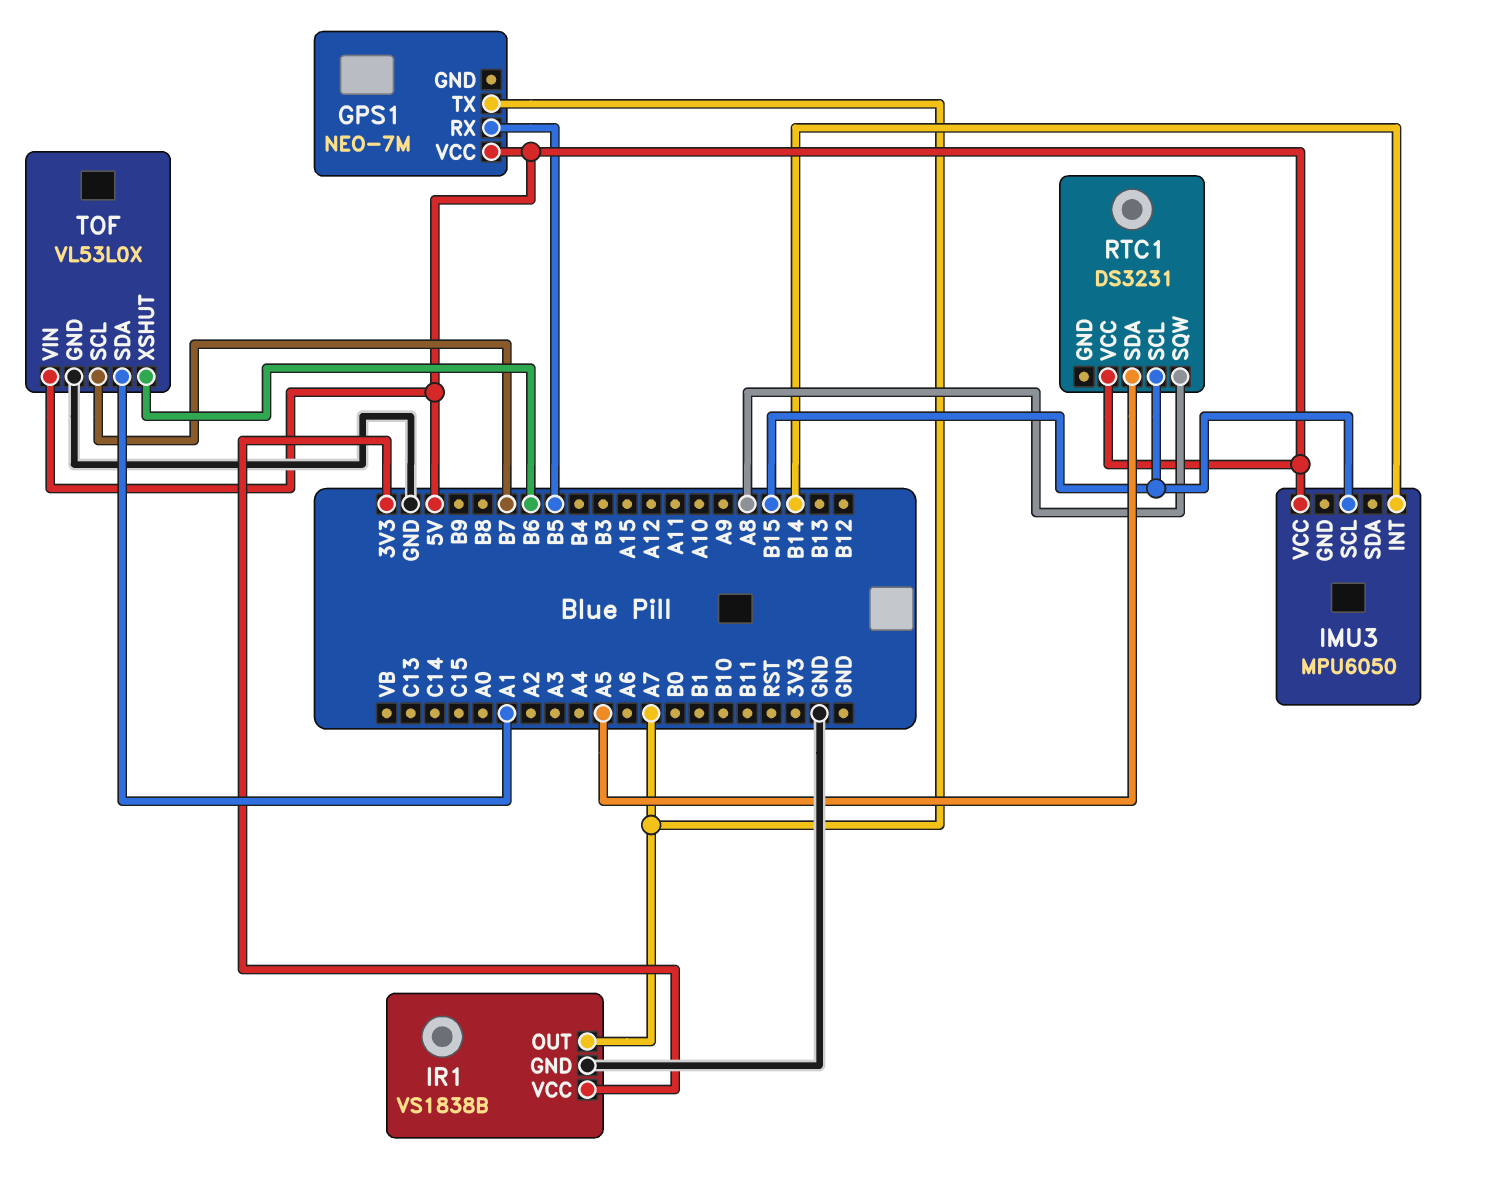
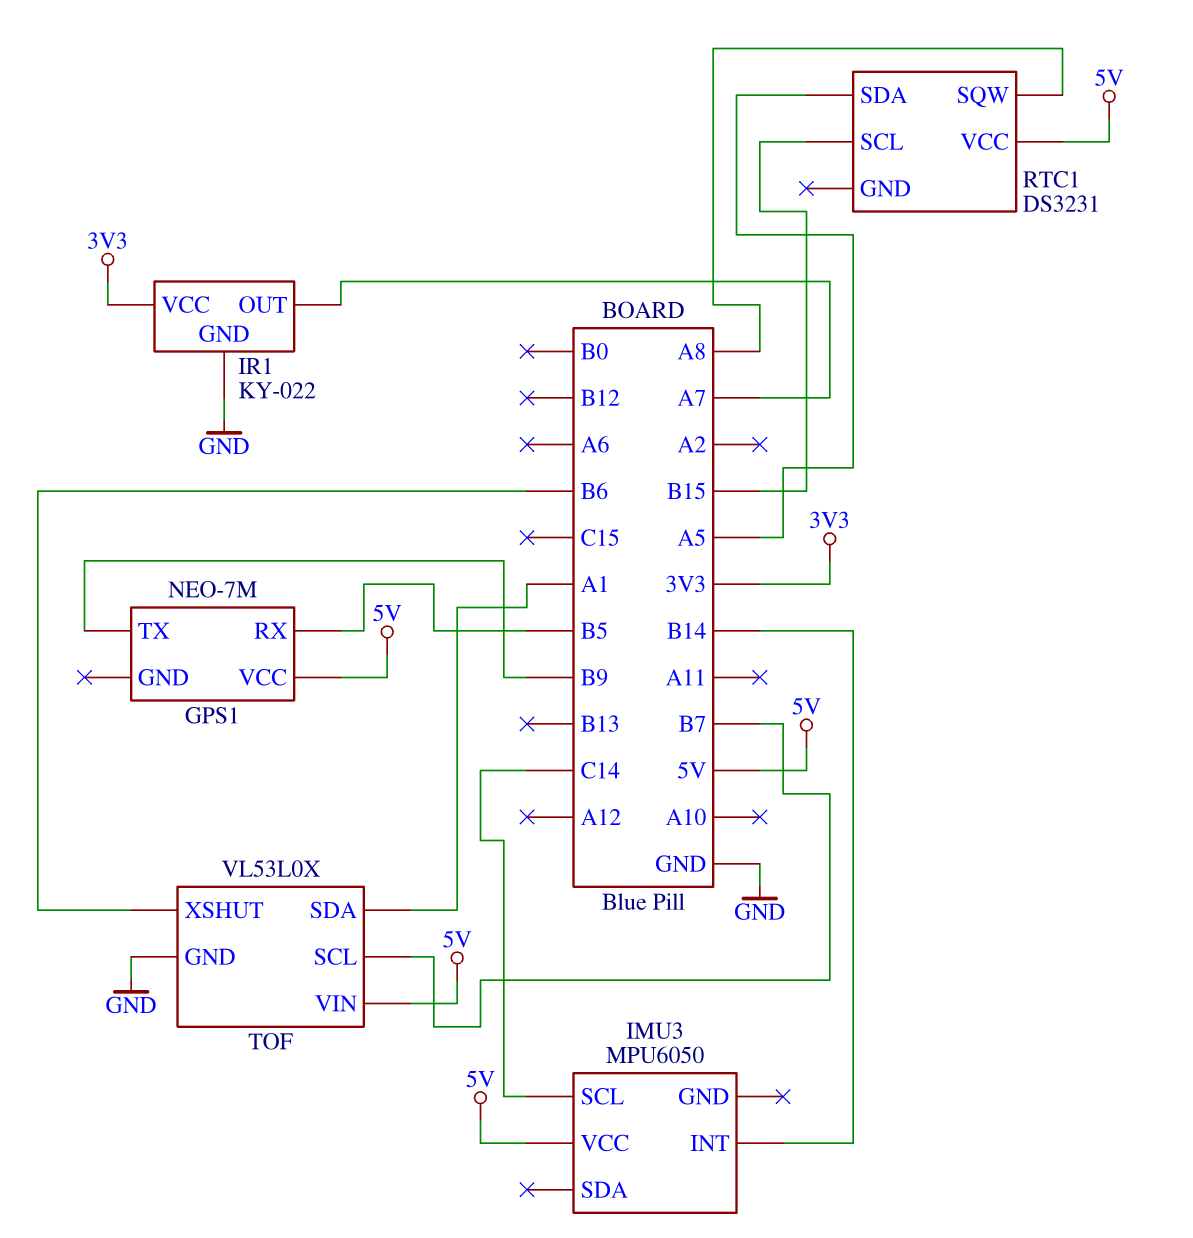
GPS1 pin TX: A7 -> B9
IMU3 pin SCL: B15 -> C14
IR1: VS1838B -> KY-022

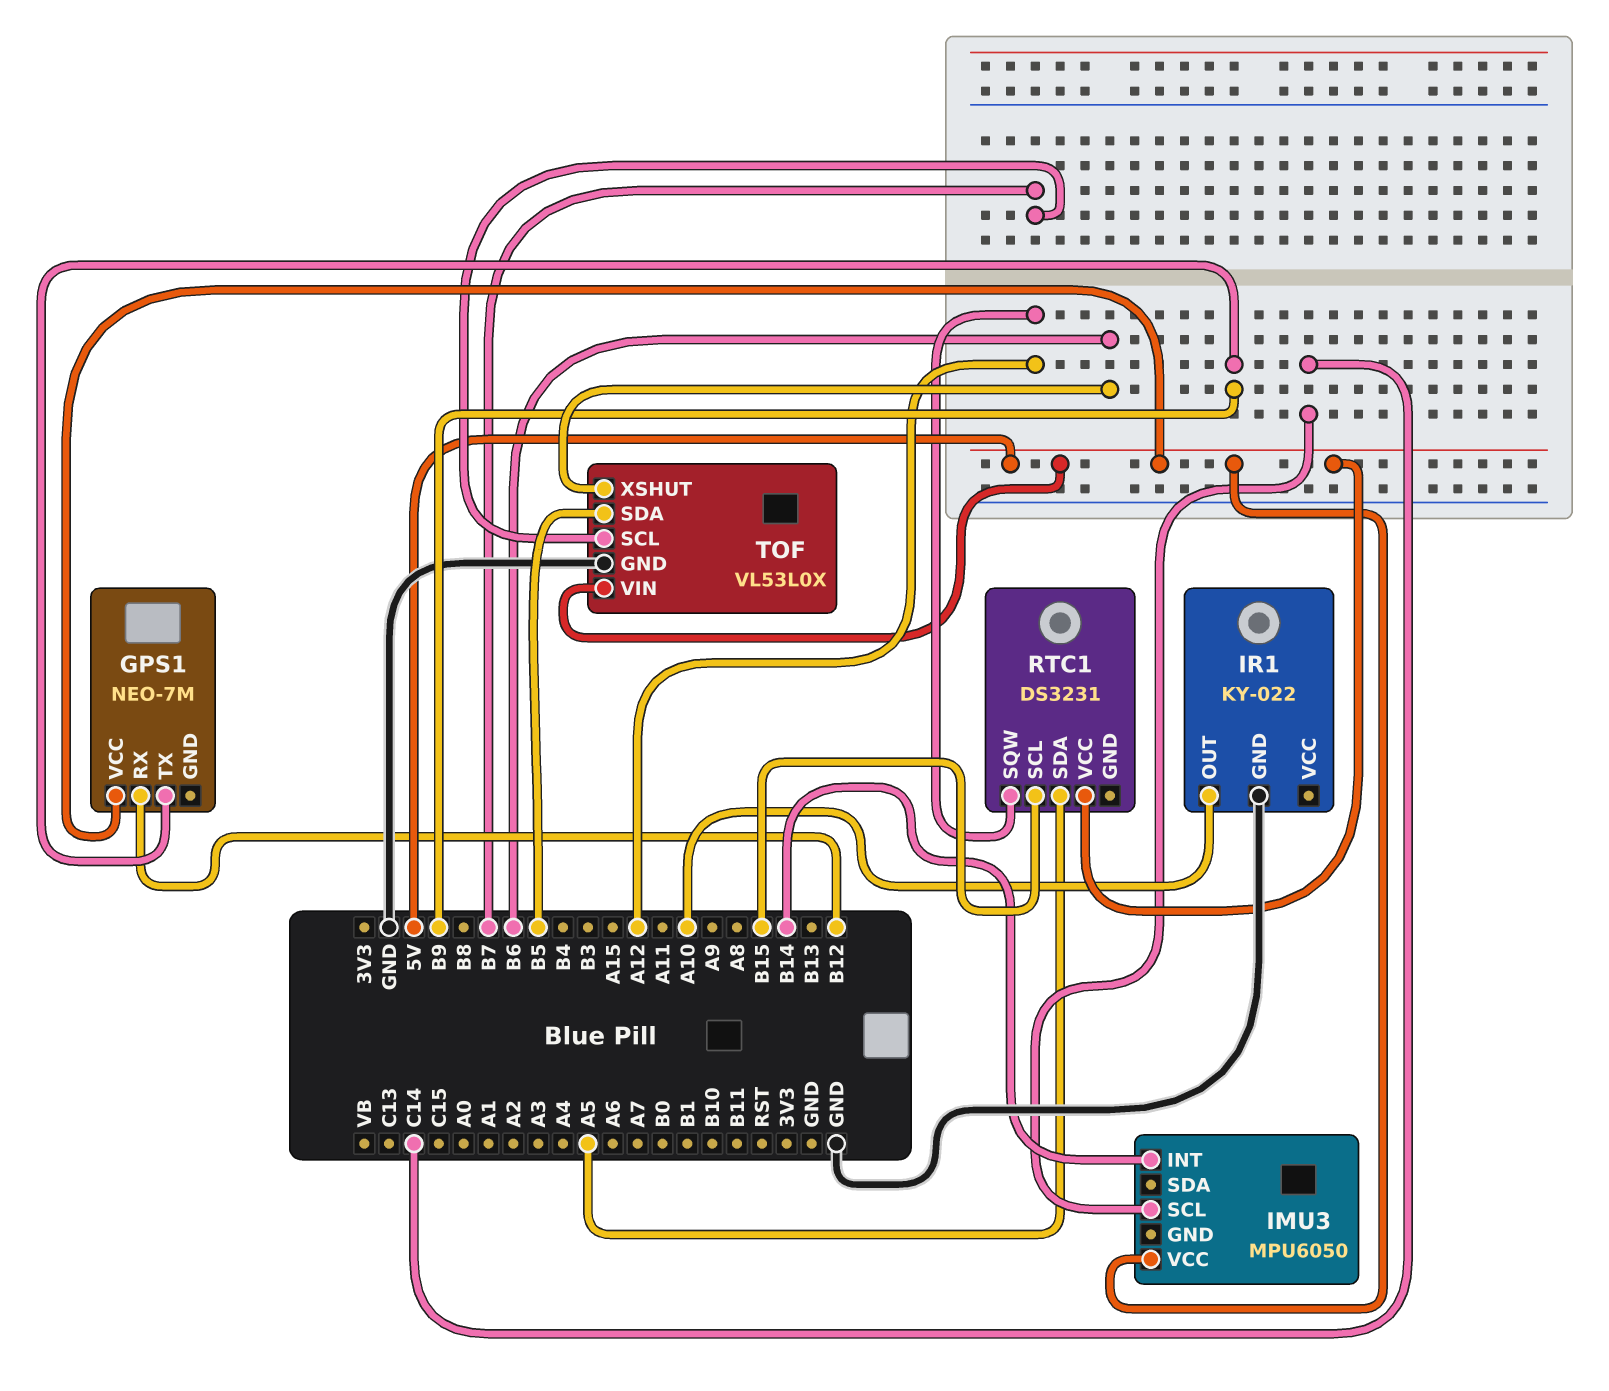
GPS1 pin RX: B5 -> B12
IR1 pin OUT: A7 -> A10
IR1 pin VCC: 3V3 -> none
RTC1 pin SQW: A8 -> A12
TOF pin SDA: A1 -> B5

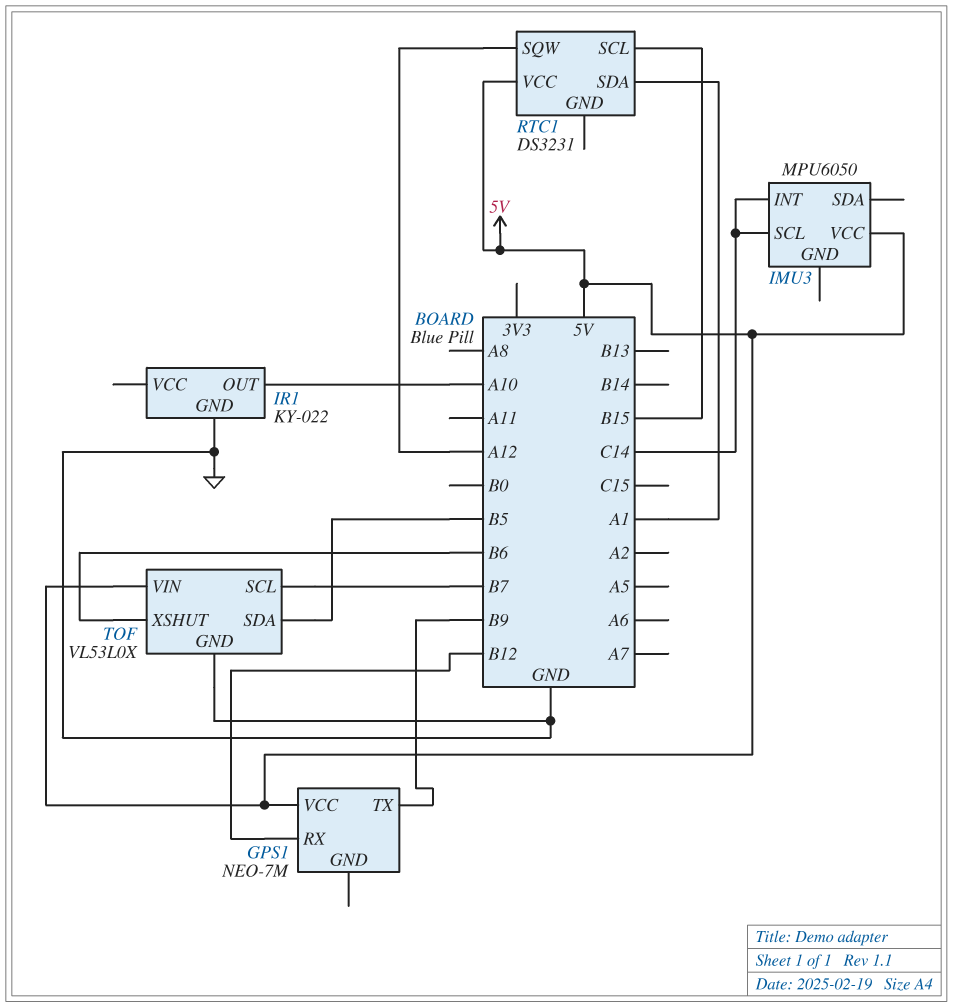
IMU3 pin INT: B14 -> C14
RTC1 pin SDA: A5 -> A1

